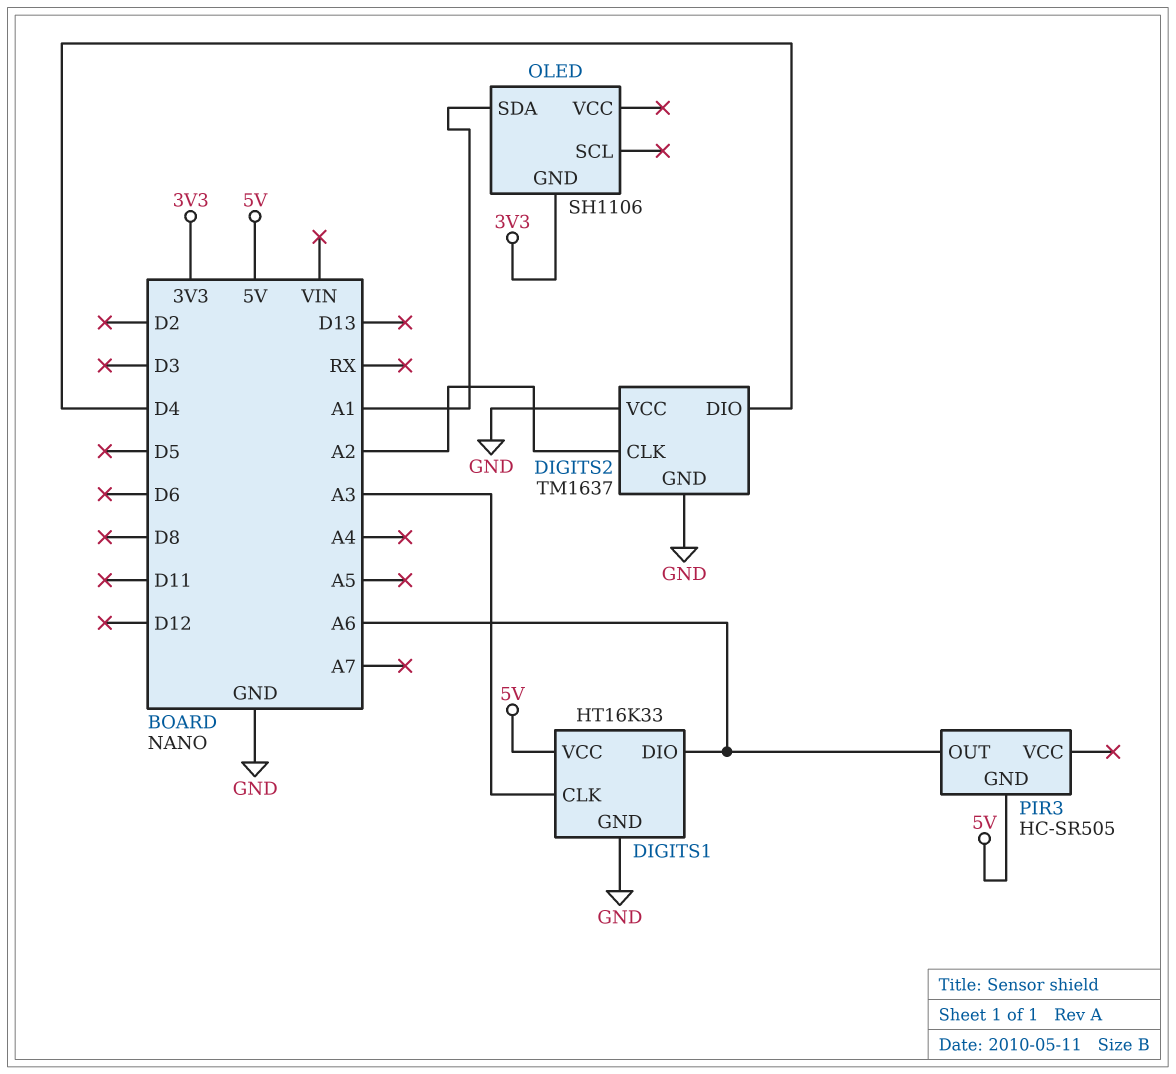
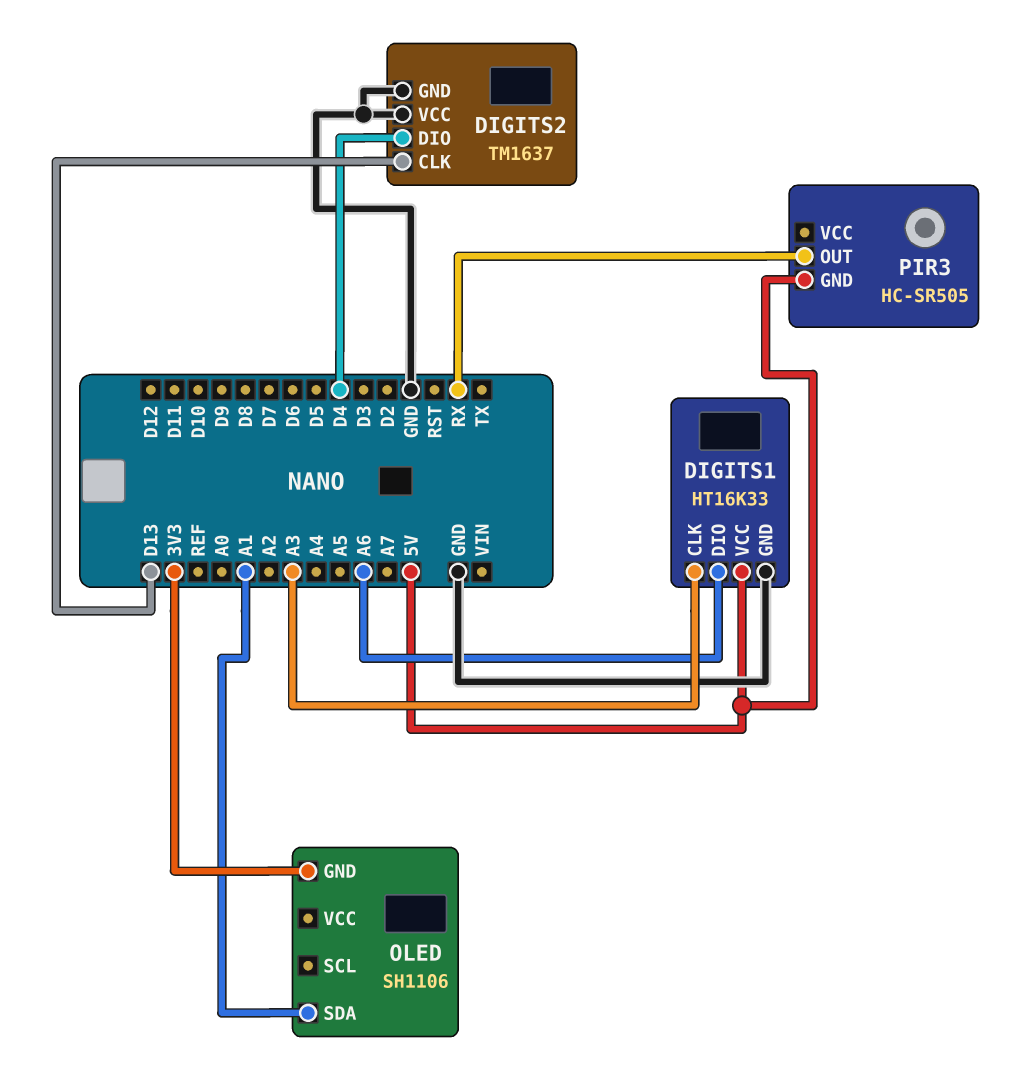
DIGITS2 pin CLK: A2 -> D13
PIR3 pin OUT: A6 -> RX

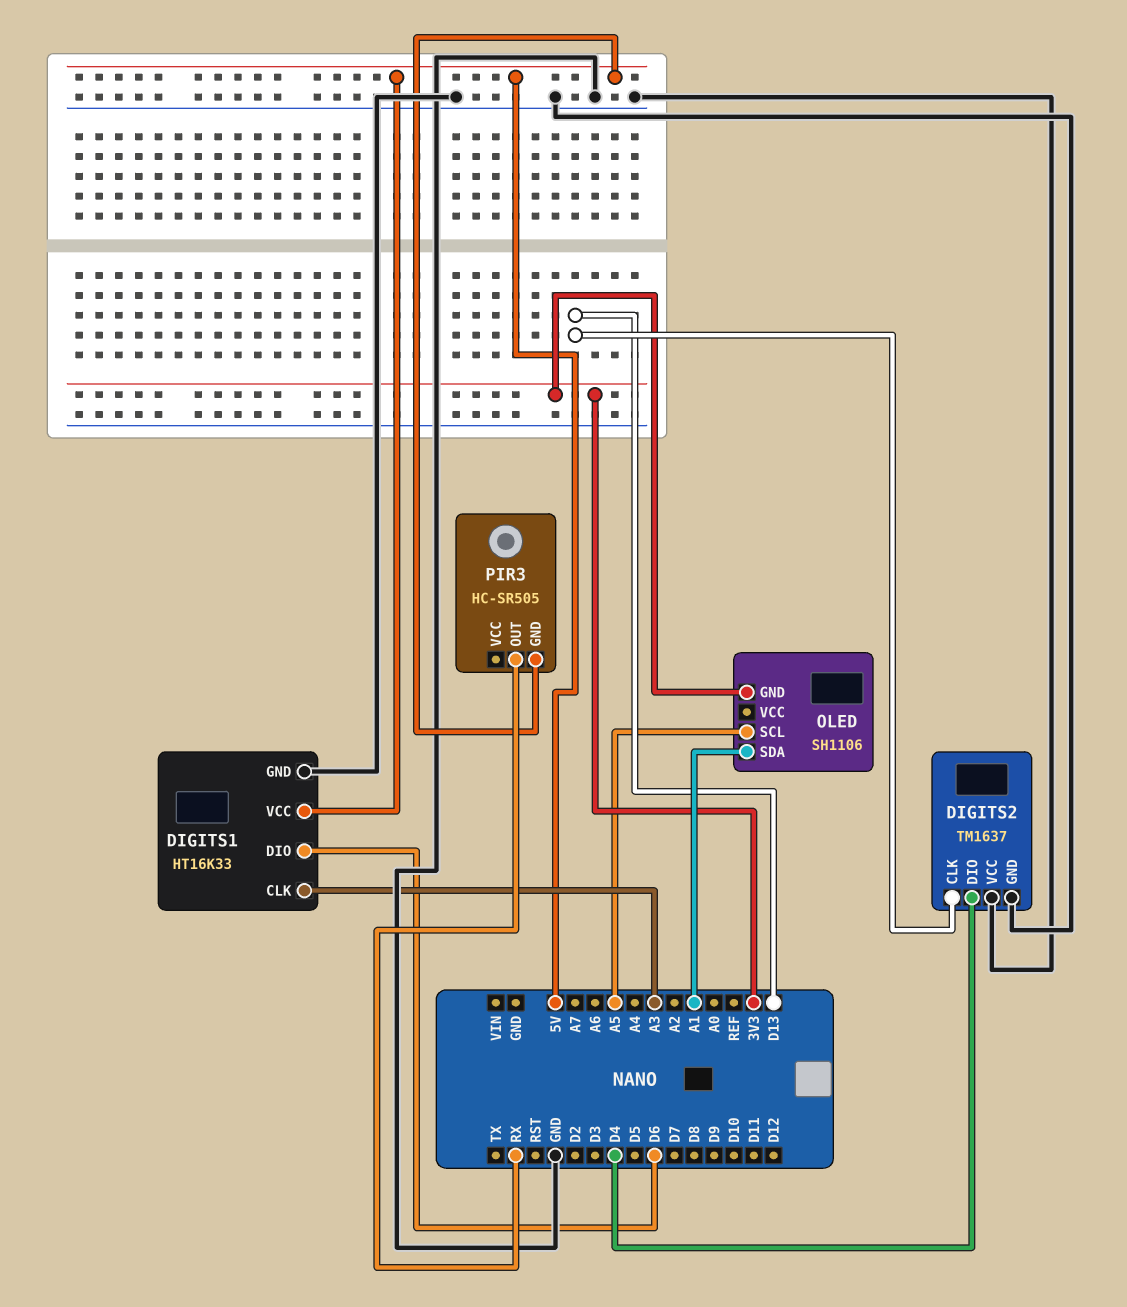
DIGITS1 pin DIO: A6 -> D6
OLED pin SCL: none -> A5

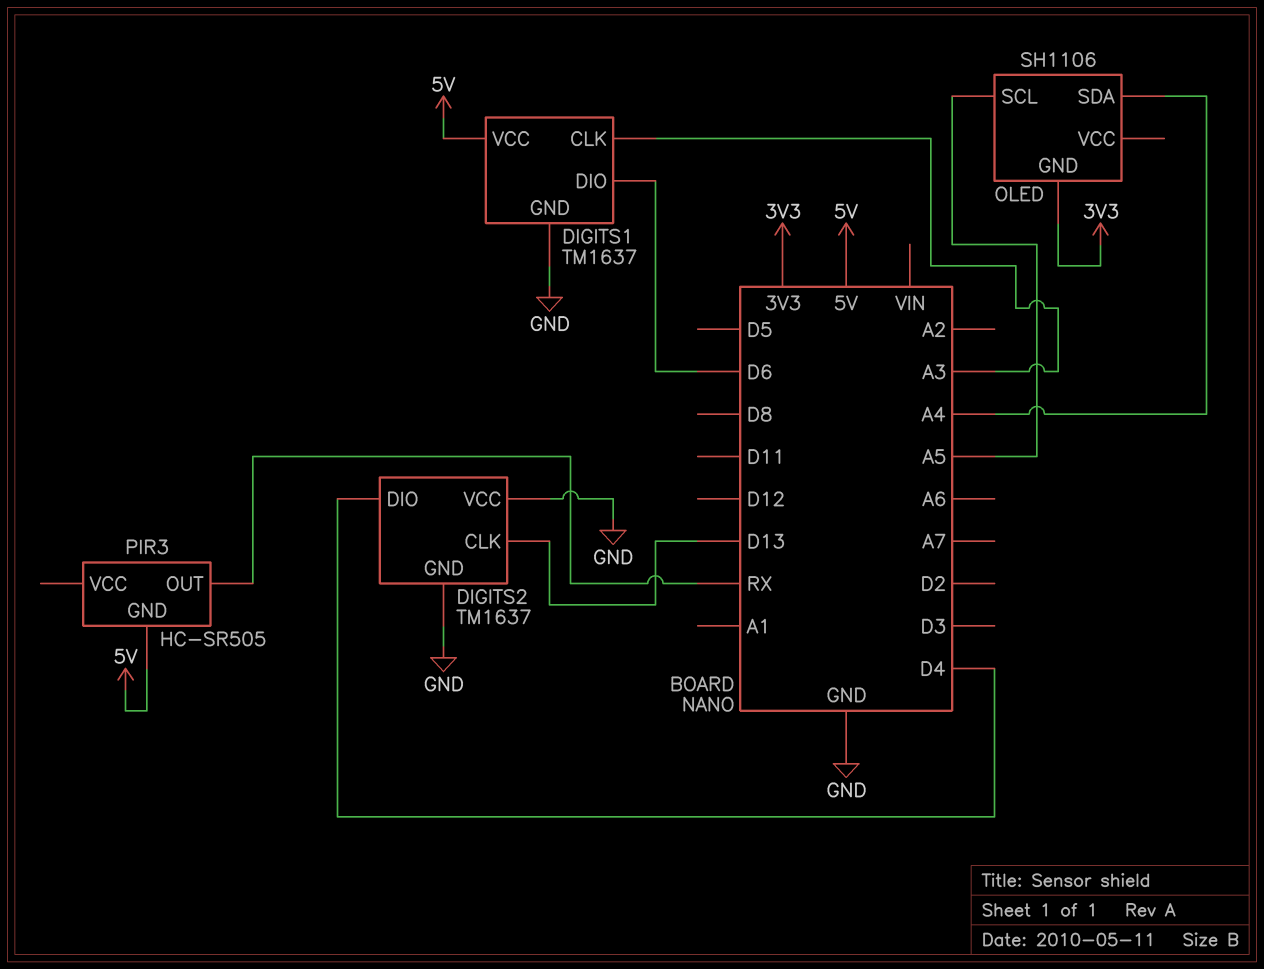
DIGITS1: HT16K33 -> TM1637
OLED pin SDA: A1 -> A4

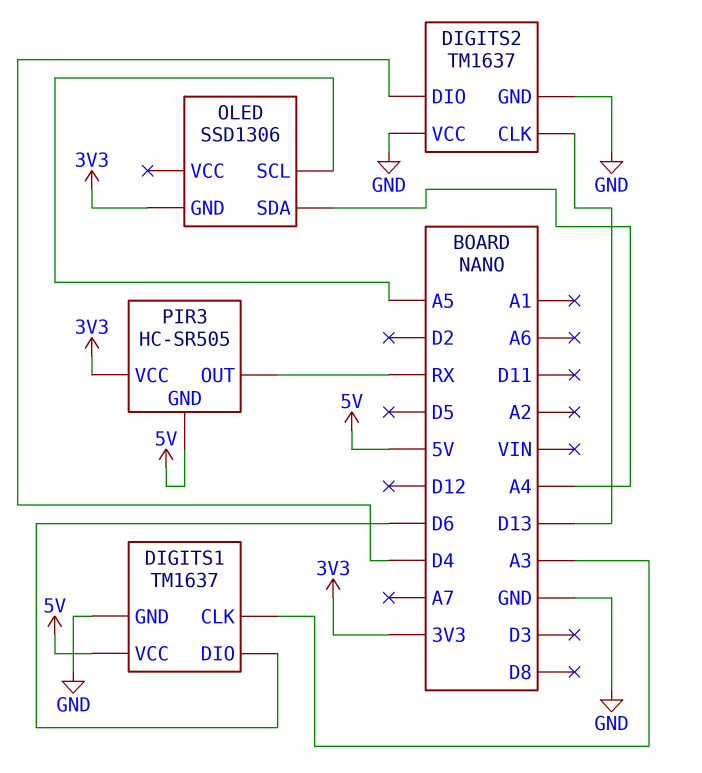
OLED: SH1106 -> SSD1306
PIR3 pin VCC: none -> 3V3

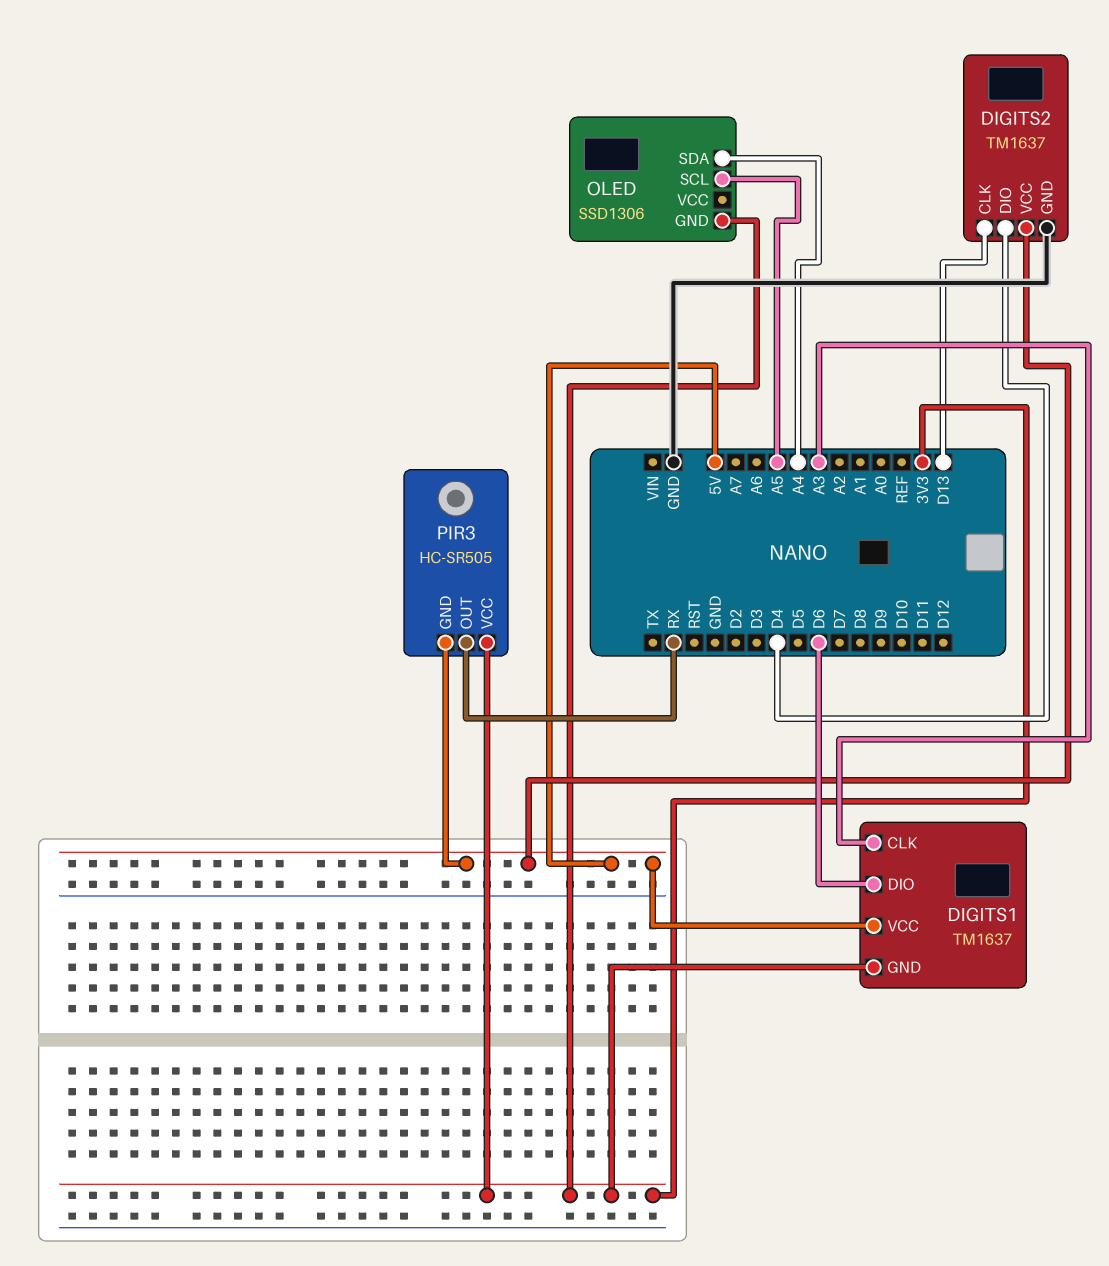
DIGITS1 pin GND: GND -> 3V3
DIGITS2 pin VCC: GND -> 5V

